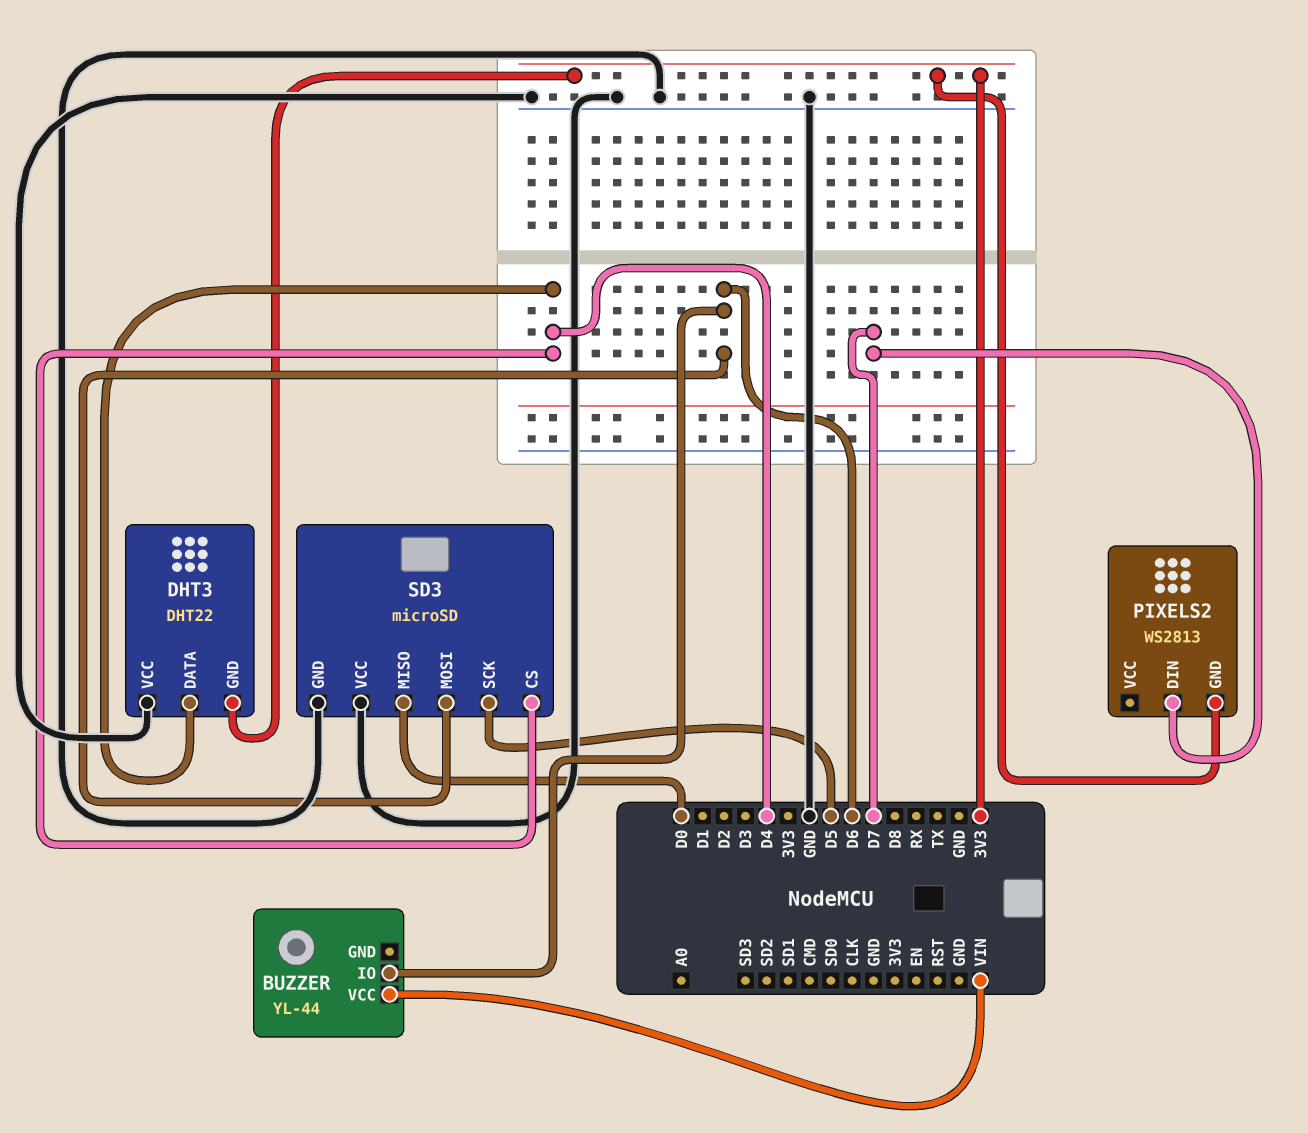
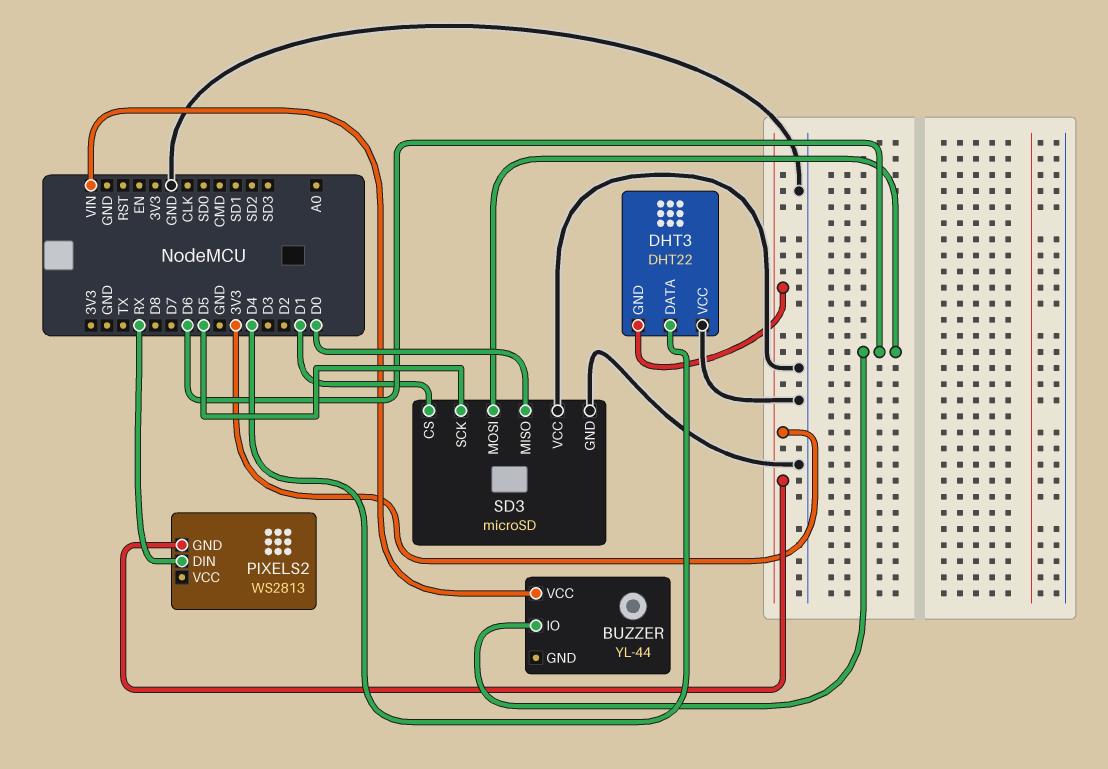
PIXELS2 pin DIN: D7 -> RX
SD3 pin CS: D4 -> D1

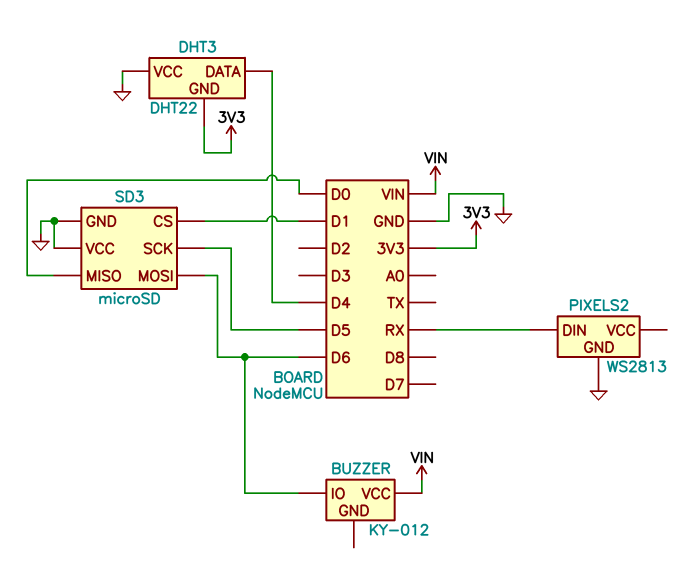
BUZZER: YL-44 -> KY-012
PIXELS2 pin GND: 3V3 -> GND

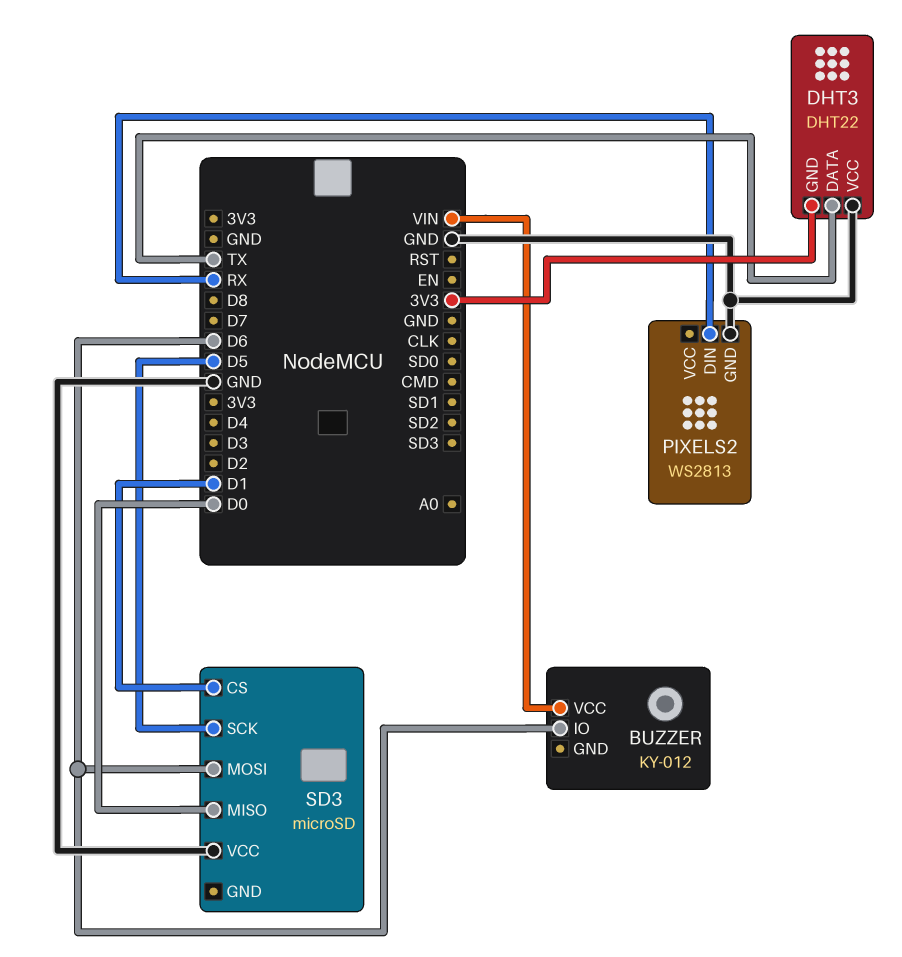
DHT3 pin DATA: D4 -> TX
SD3 pin GND: GND -> none

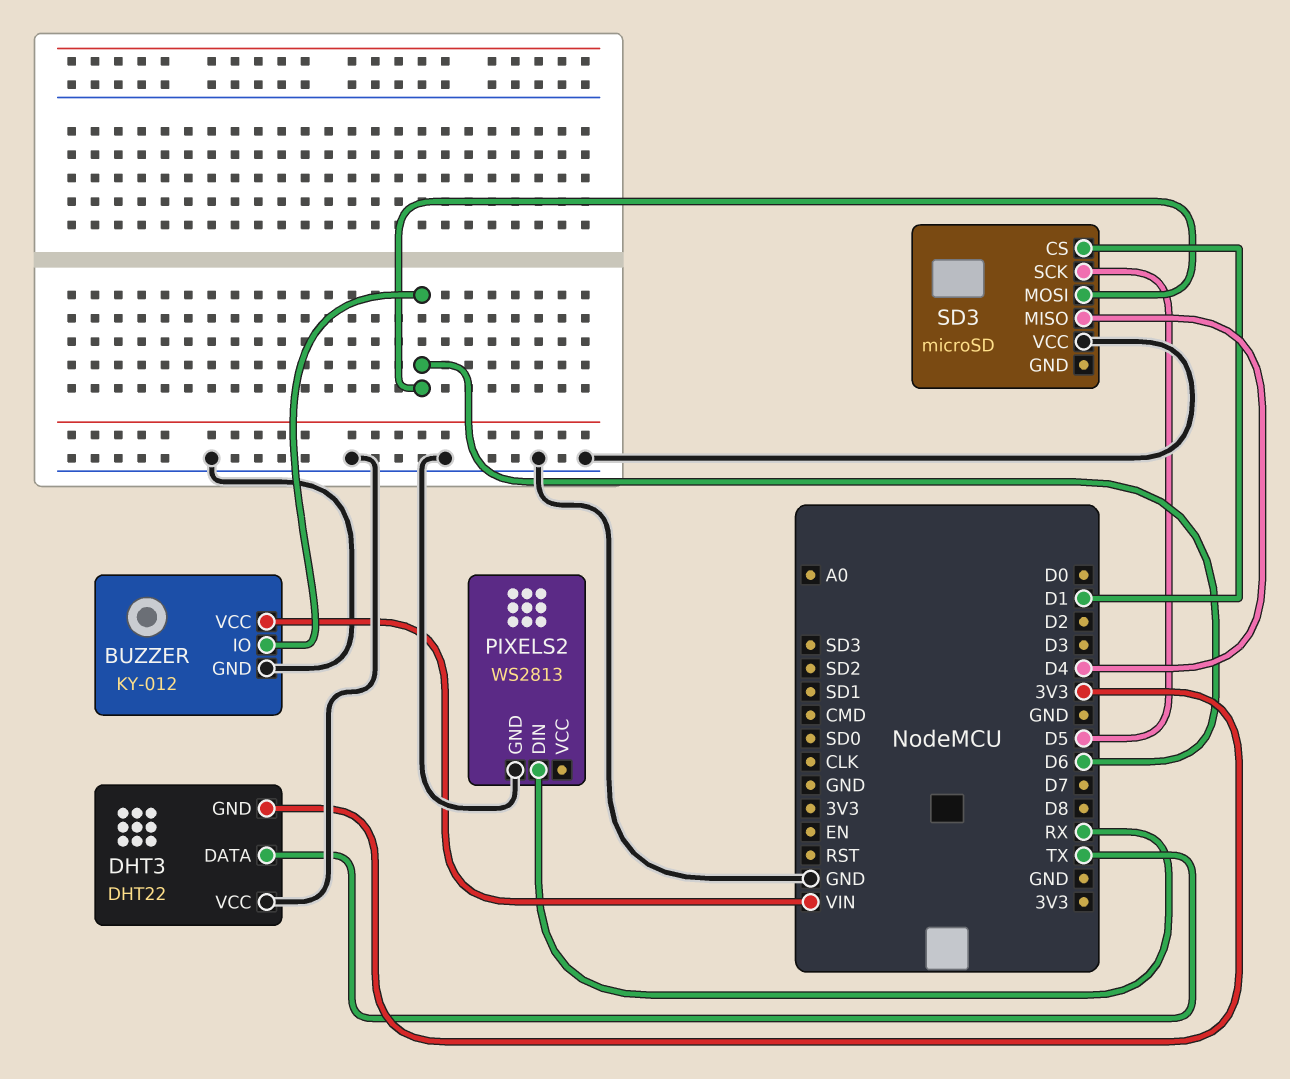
BUZZER pin GND: none -> GND
SD3 pin MISO: D0 -> D4

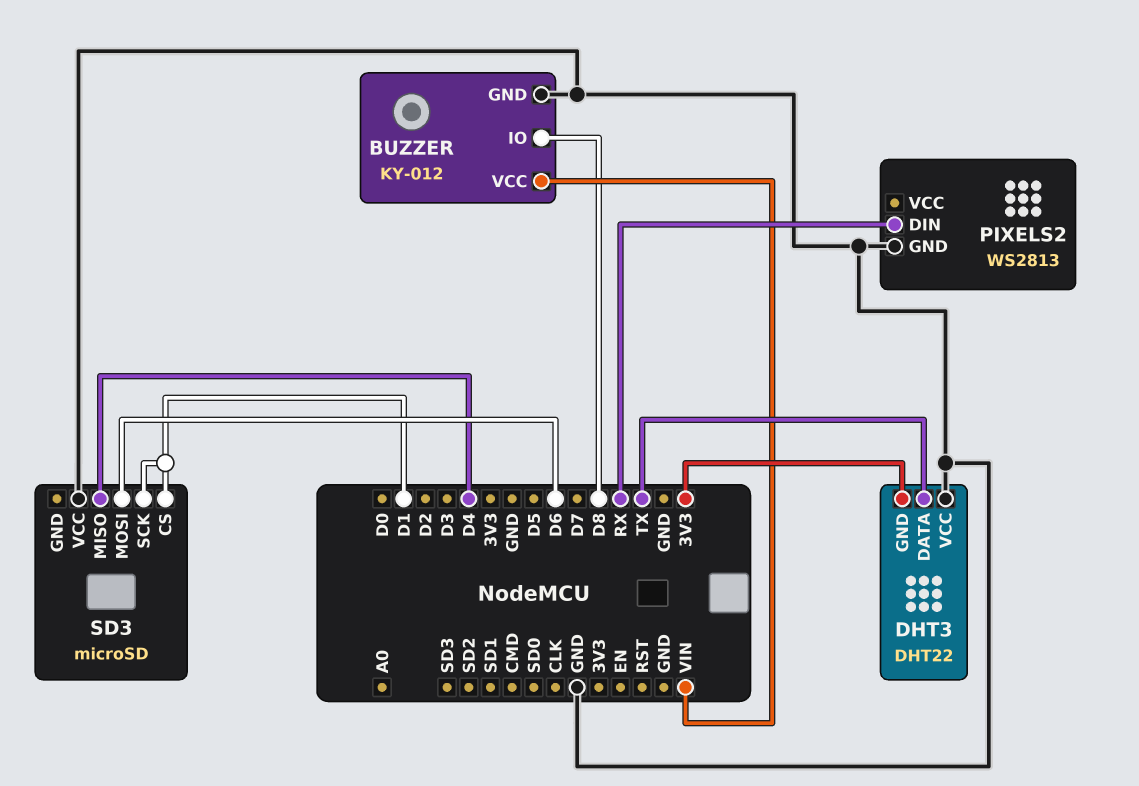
BUZZER pin IO: D6 -> D8
SD3 pin SCK: D5 -> D1

